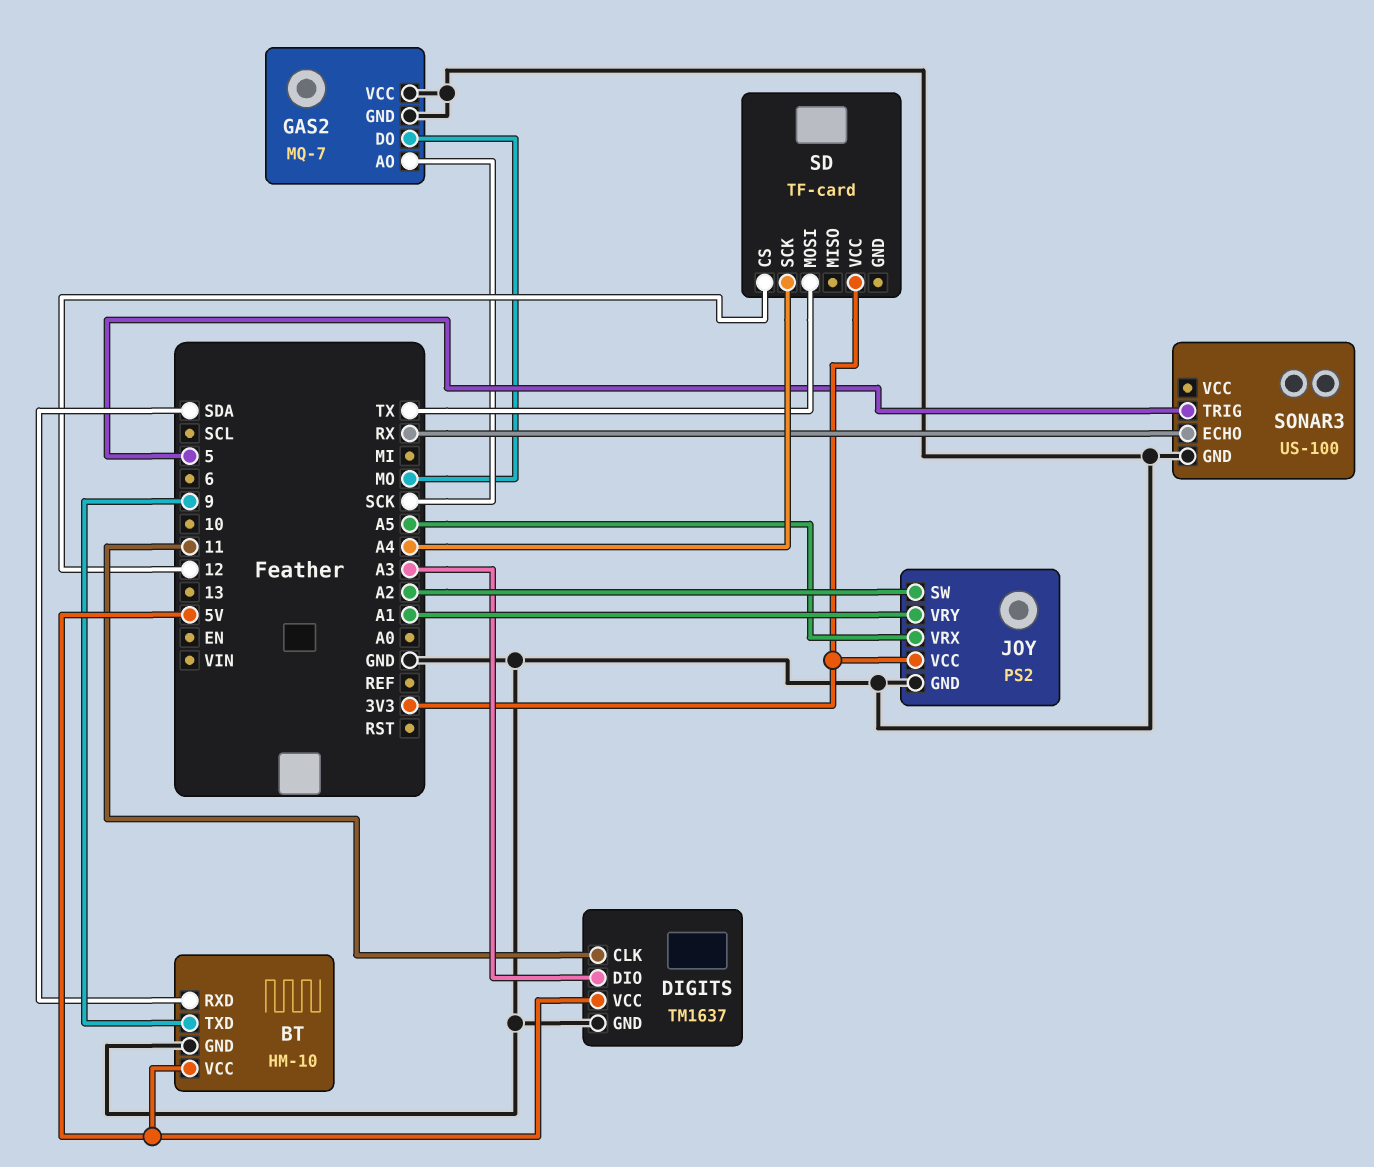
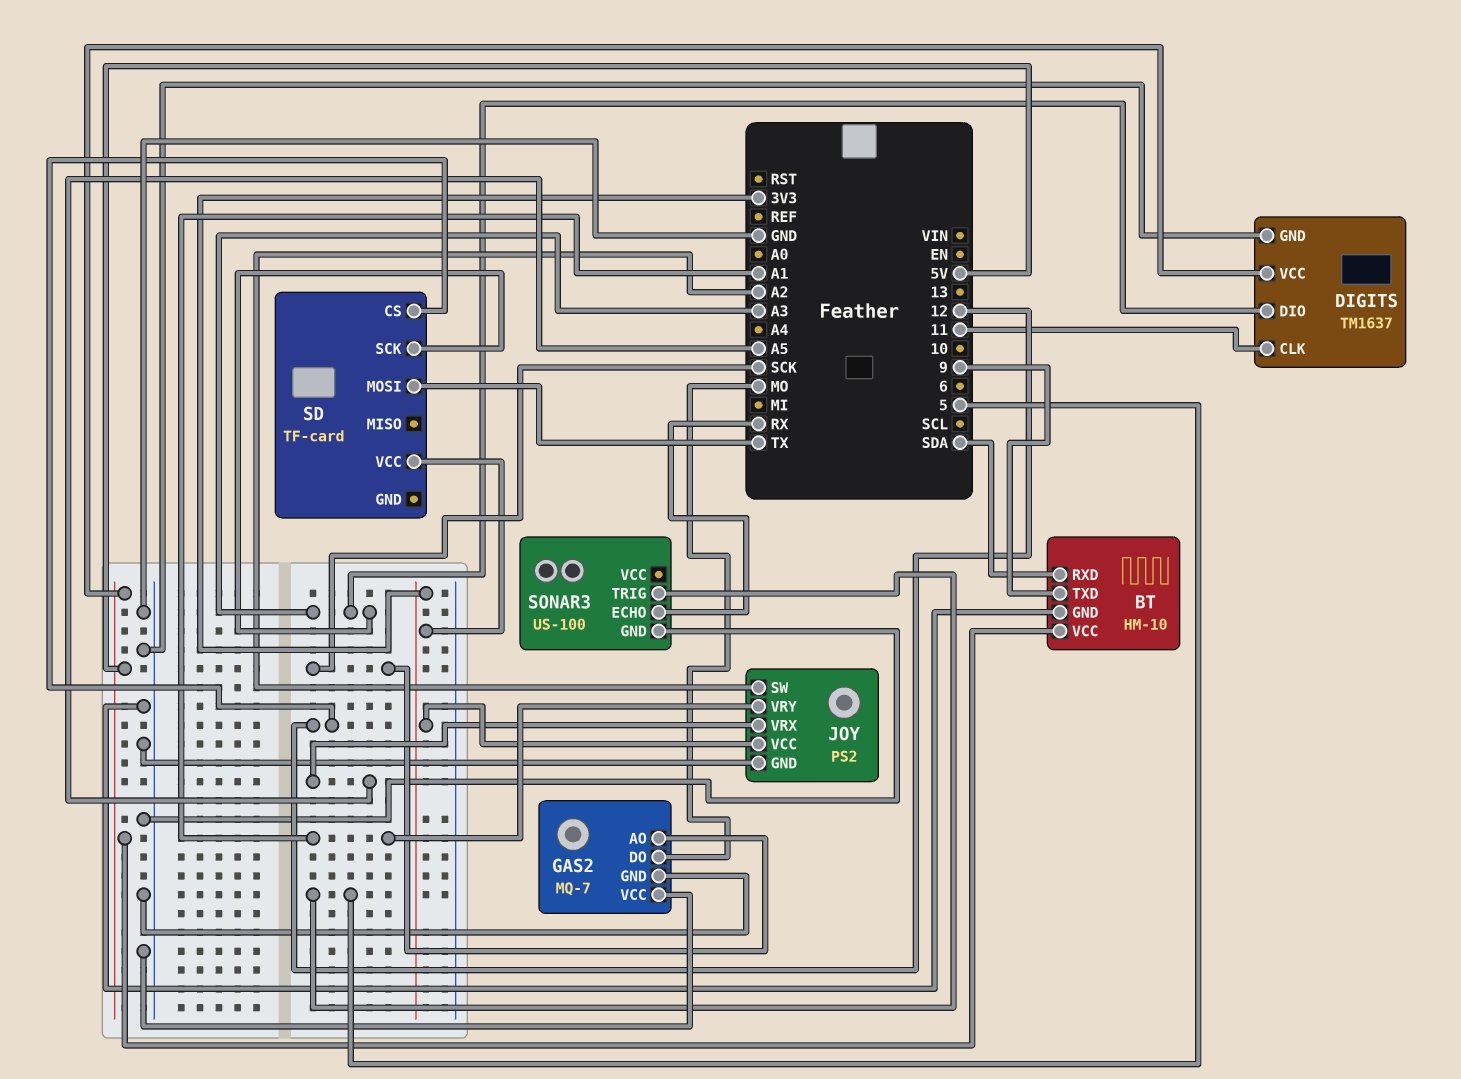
SD pin SCK: A4 -> A3

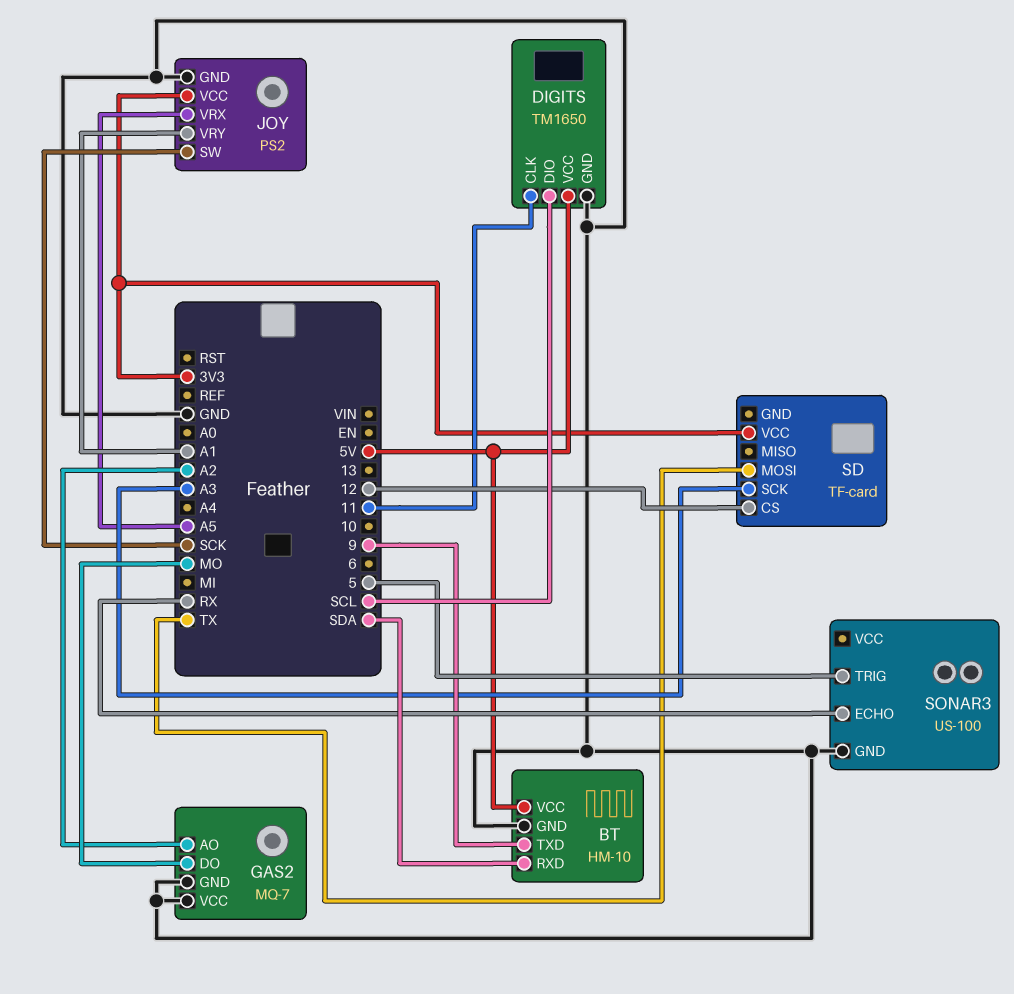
DIGITS: TM1637 -> TM1650
DIGITS pin DIO: A3 -> SCL
GAS2 pin AO: SCK -> A2
JOY pin SW: A2 -> SCK

